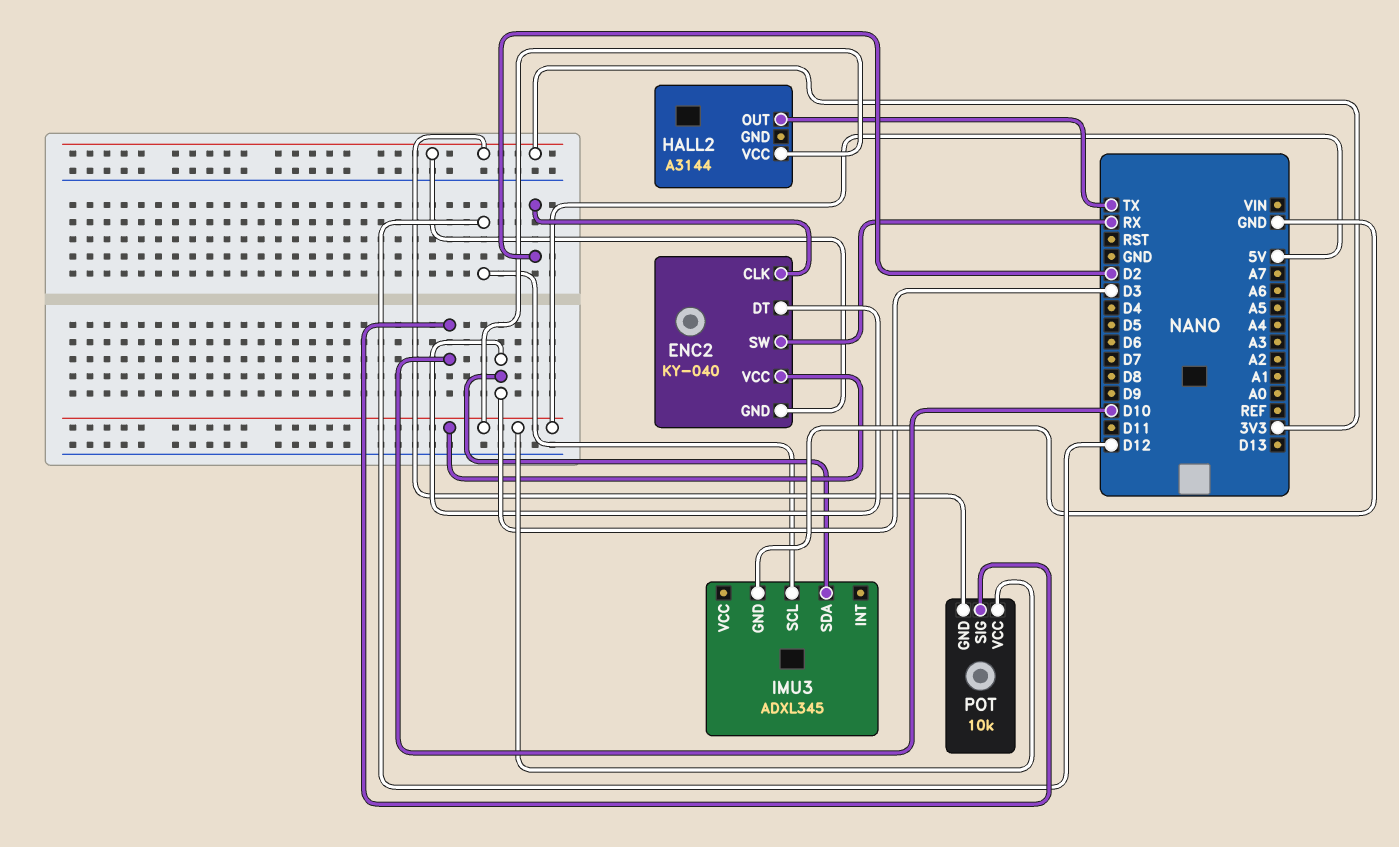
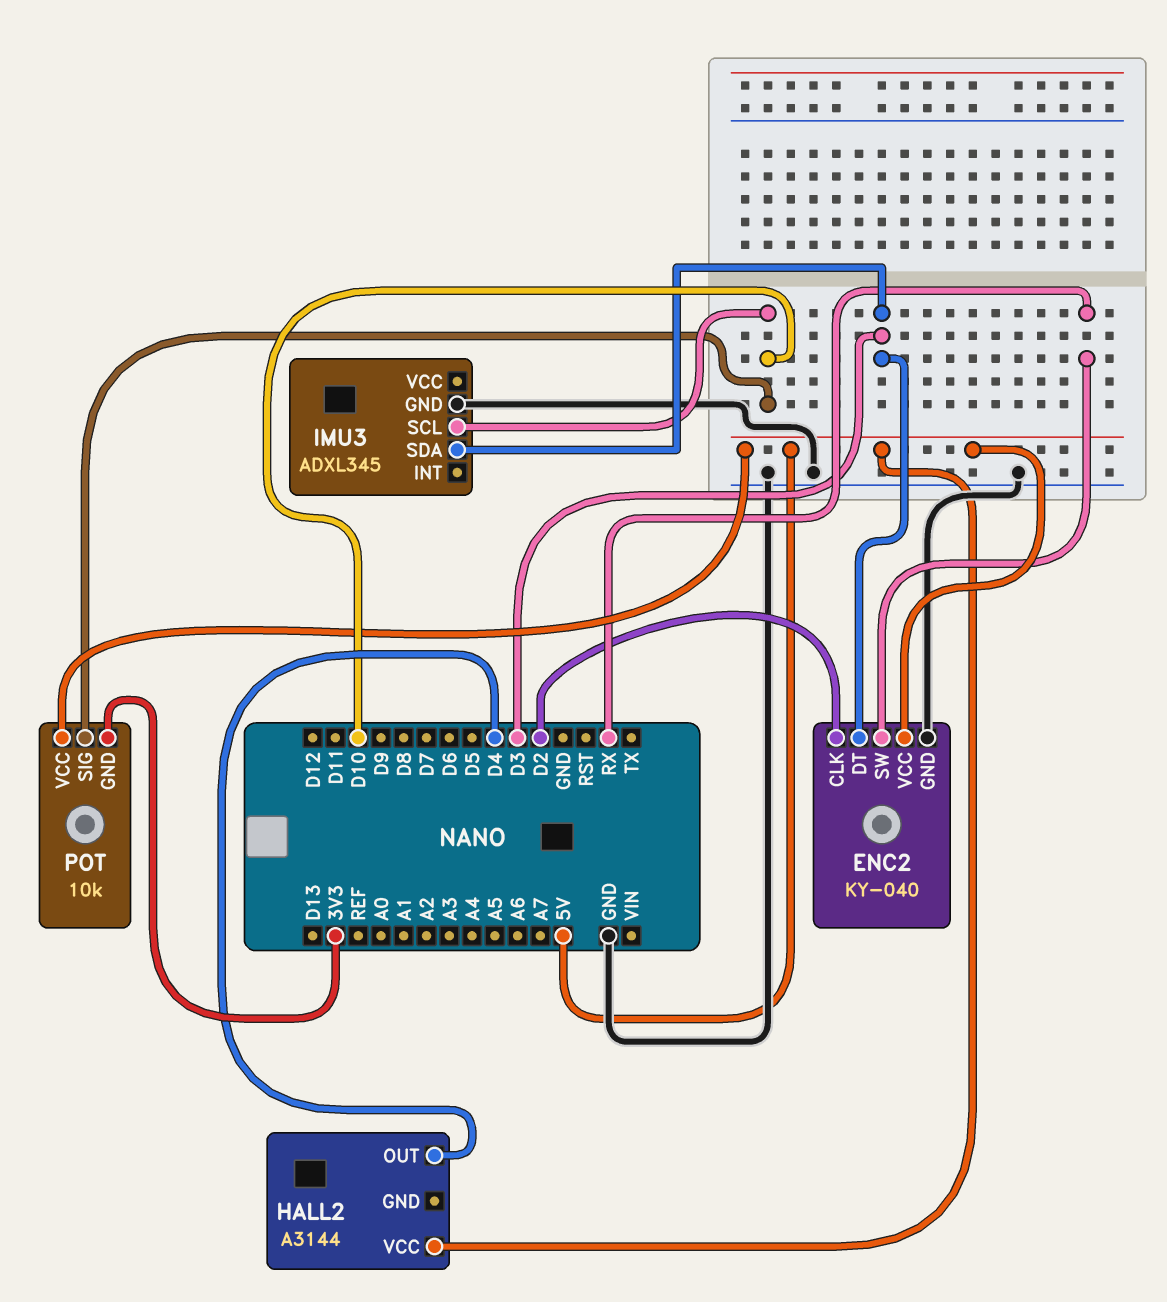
ENC2 pin GND: 3V3 -> GND
HALL2 pin OUT: TX -> D4
IMU3 pin SCL: D12 -> D10

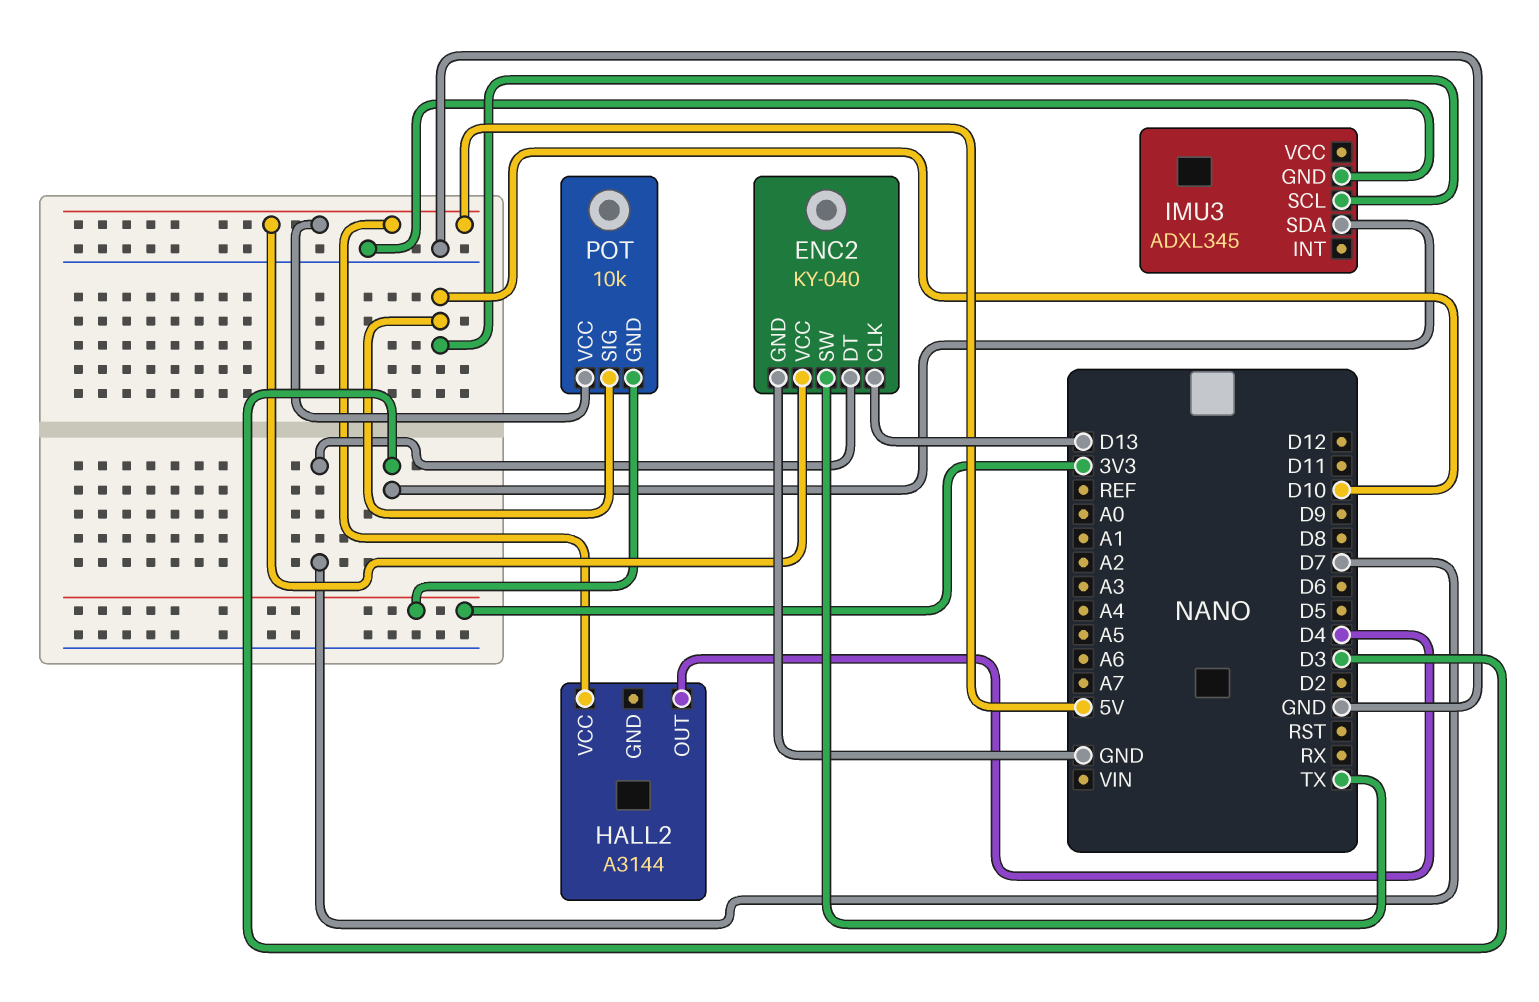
ENC2 pin CLK: D2 -> D13
ENC2 pin DT: D3 -> D7
ENC2 pin SW: RX -> TX

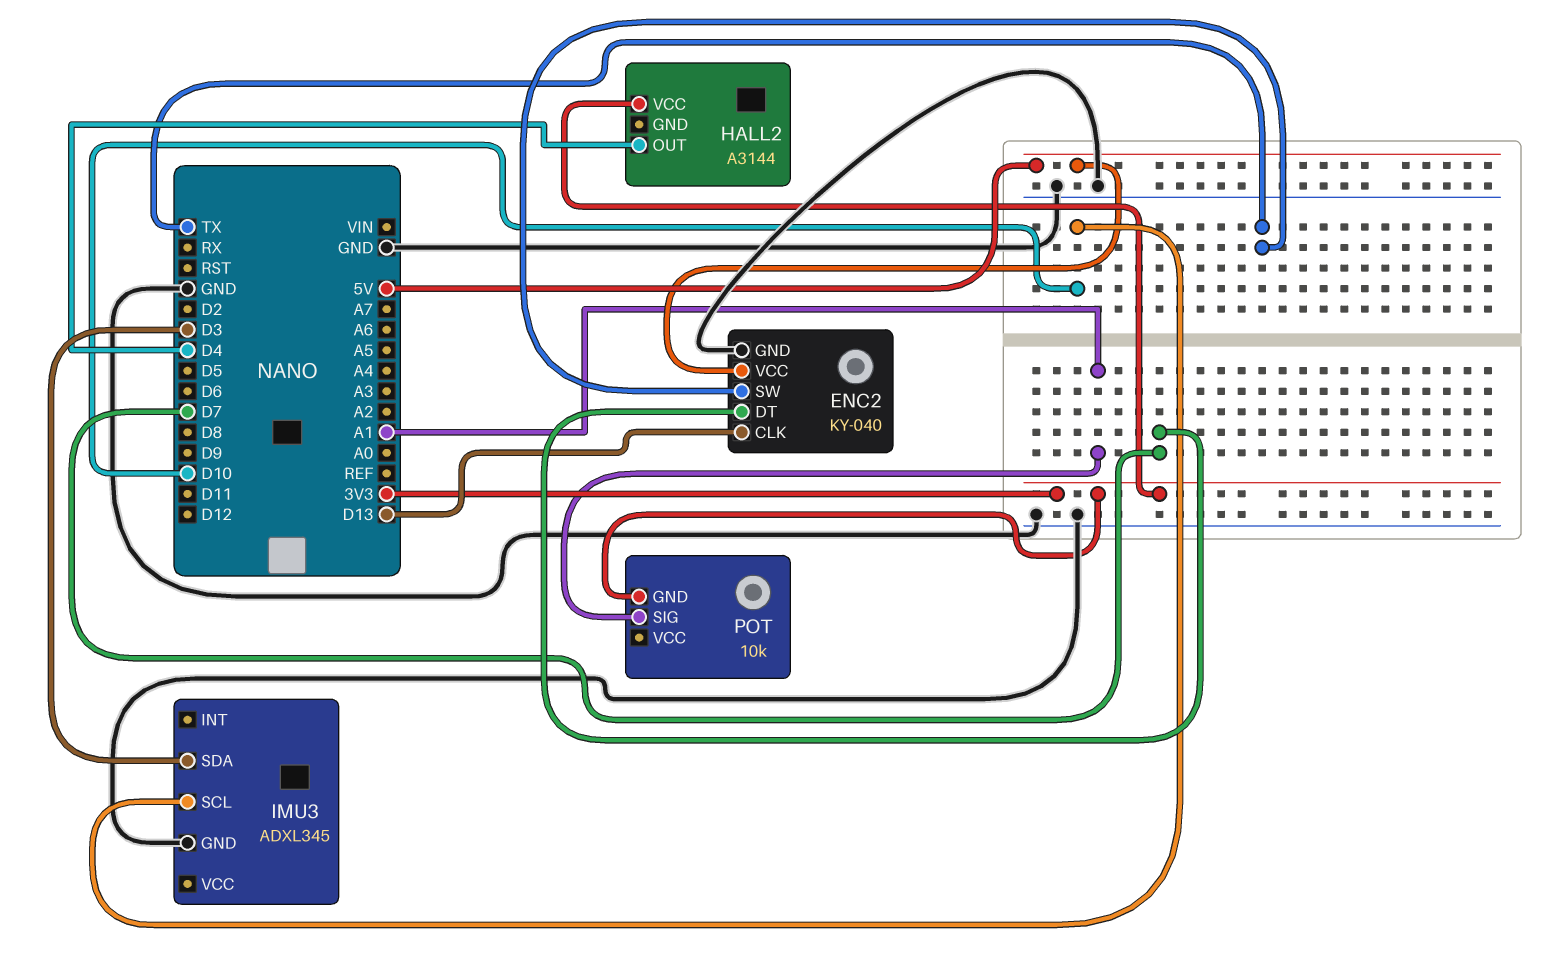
HALL2 pin VCC: 5V -> 3V3
POT pin SIG: D10 -> A1
POT pin VCC: 5V -> none

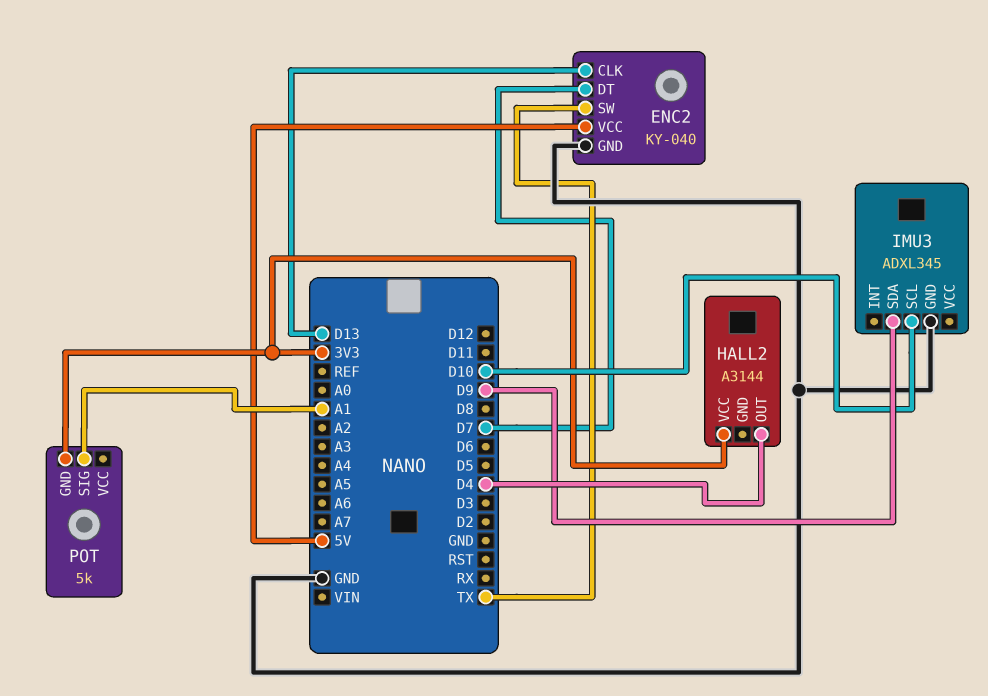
IMU3 pin SDA: D3 -> D9
POT: 10k -> 5k

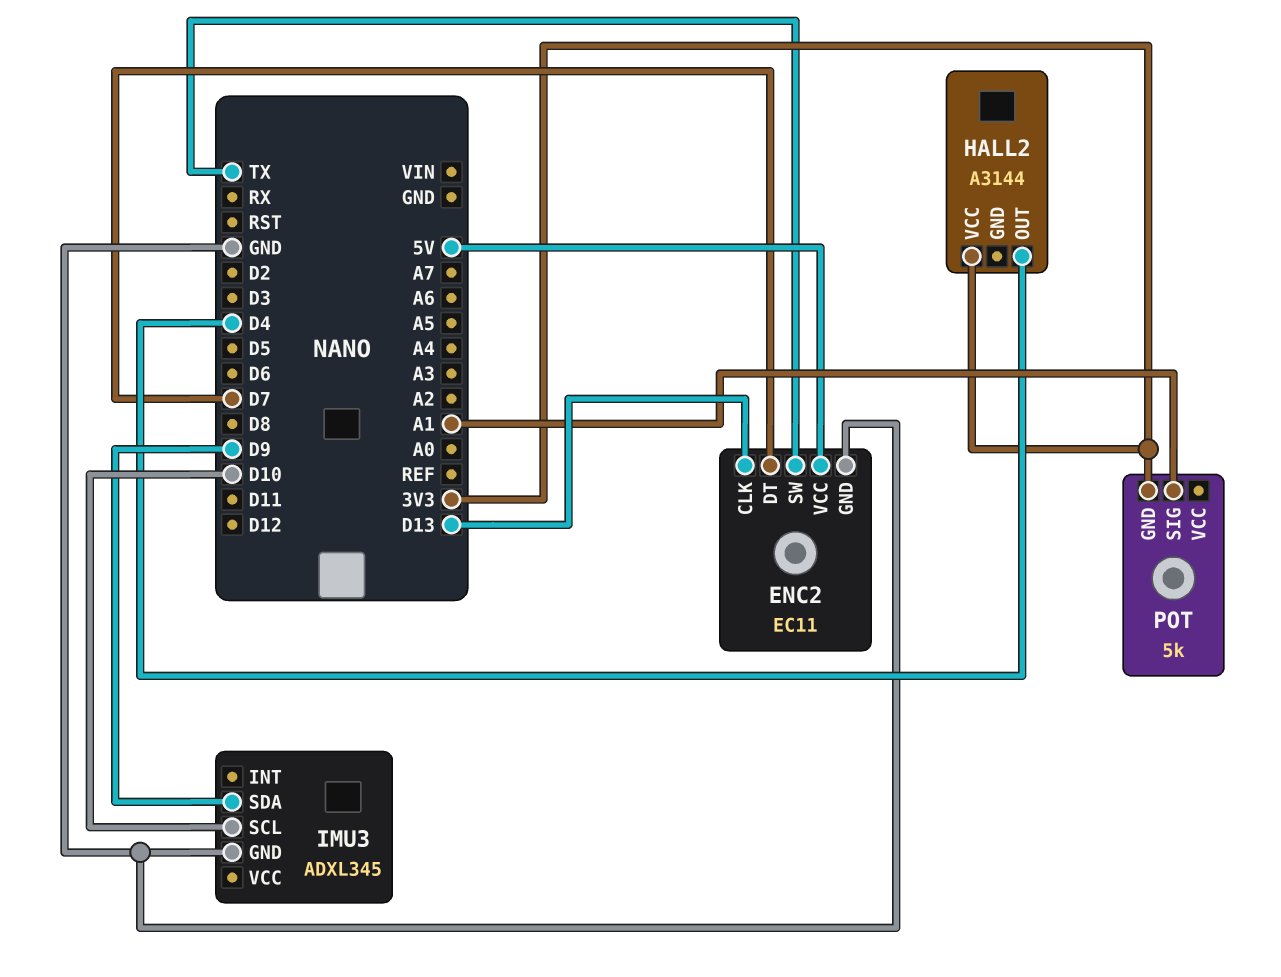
ENC2: KY-040 -> EC11

